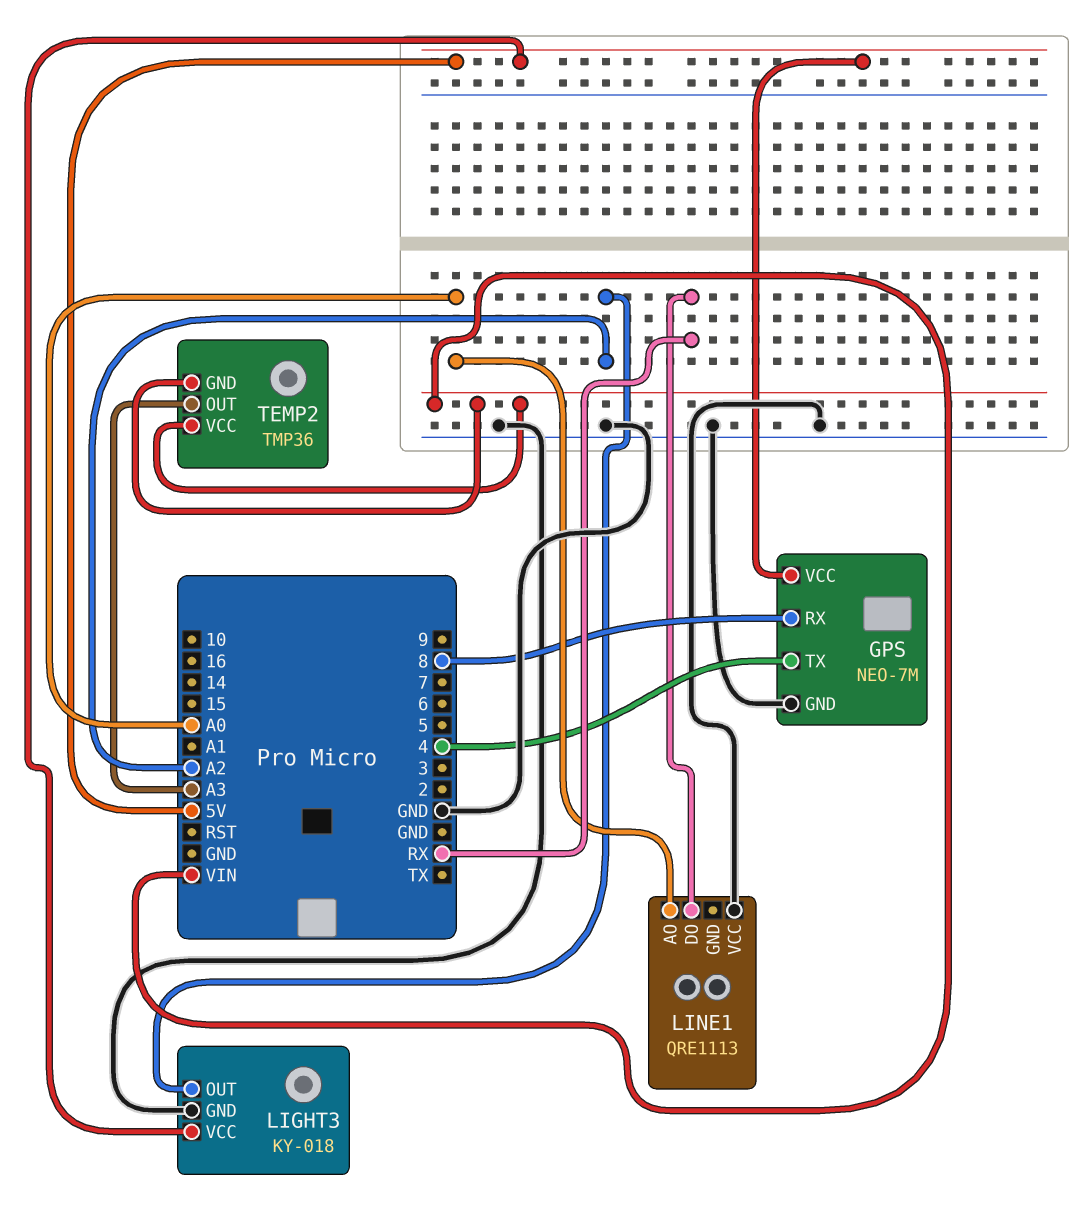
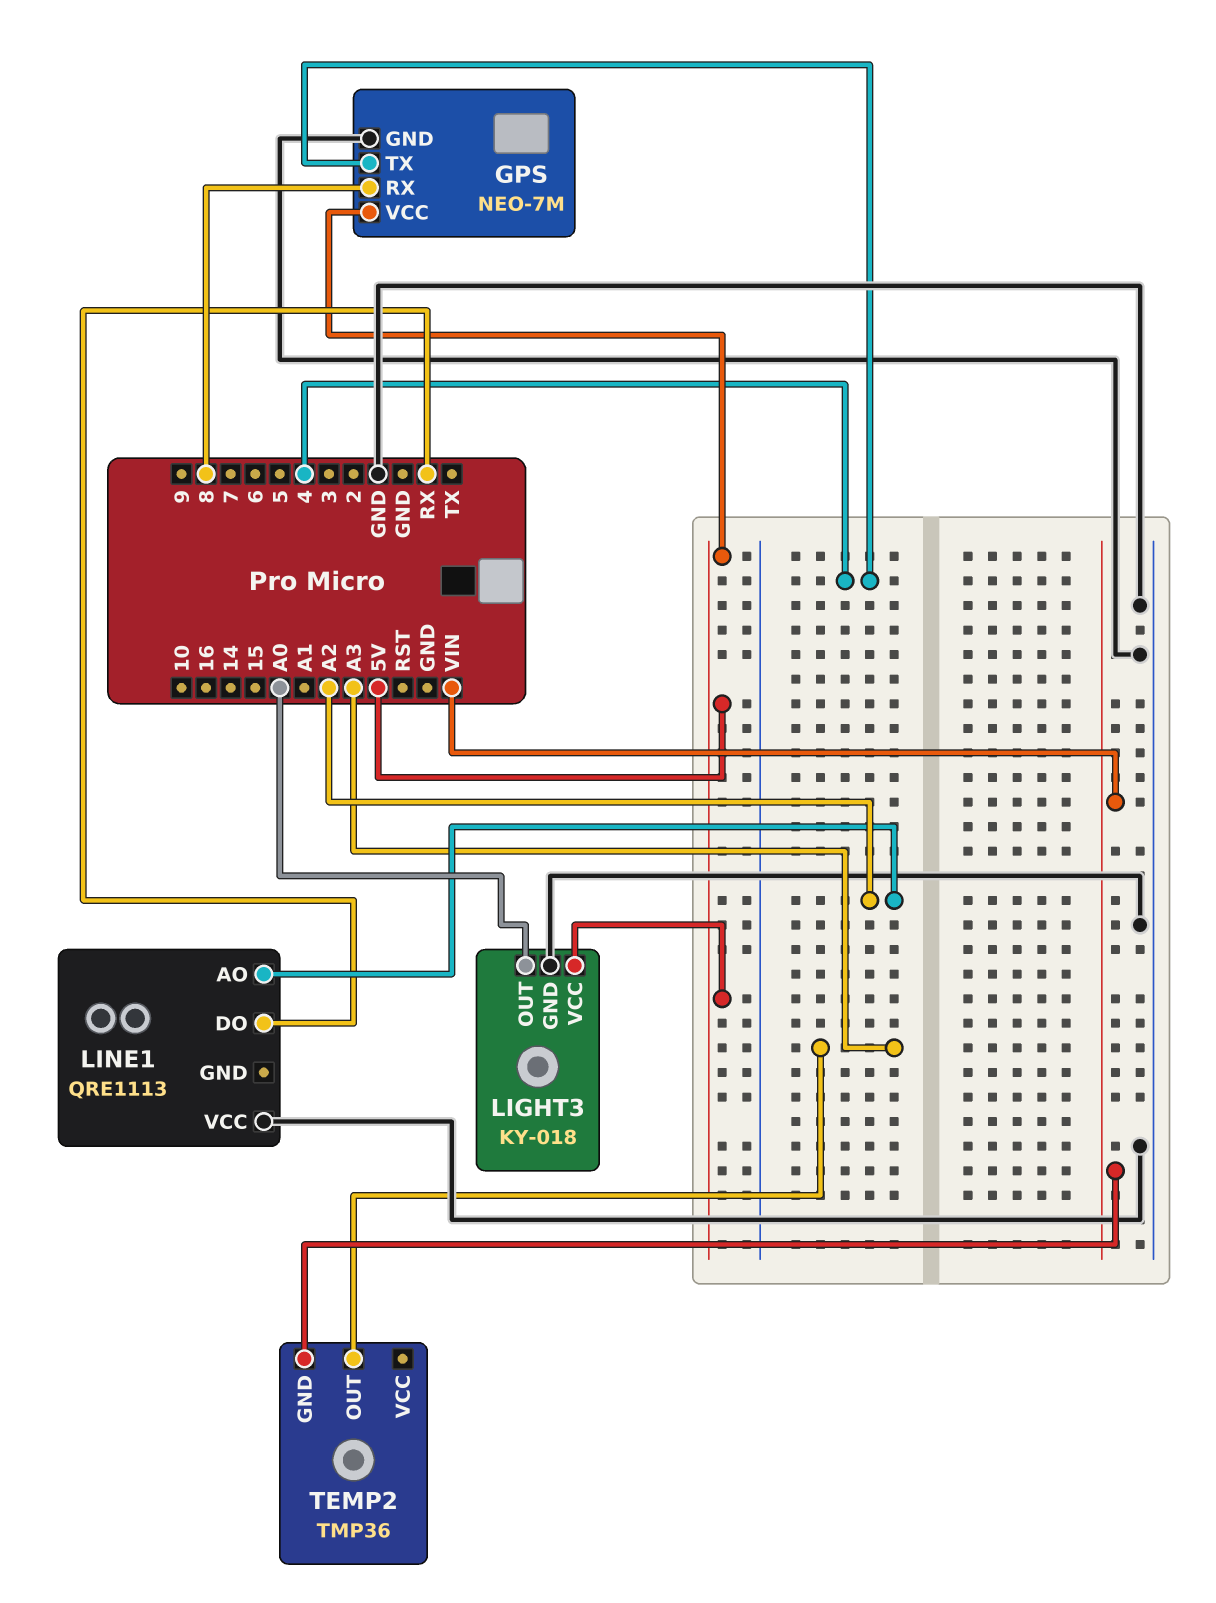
LIGHT3 pin OUT: A2 -> A0
LINE1 pin AO: A0 -> A2
TEMP2 pin VCC: VIN -> none

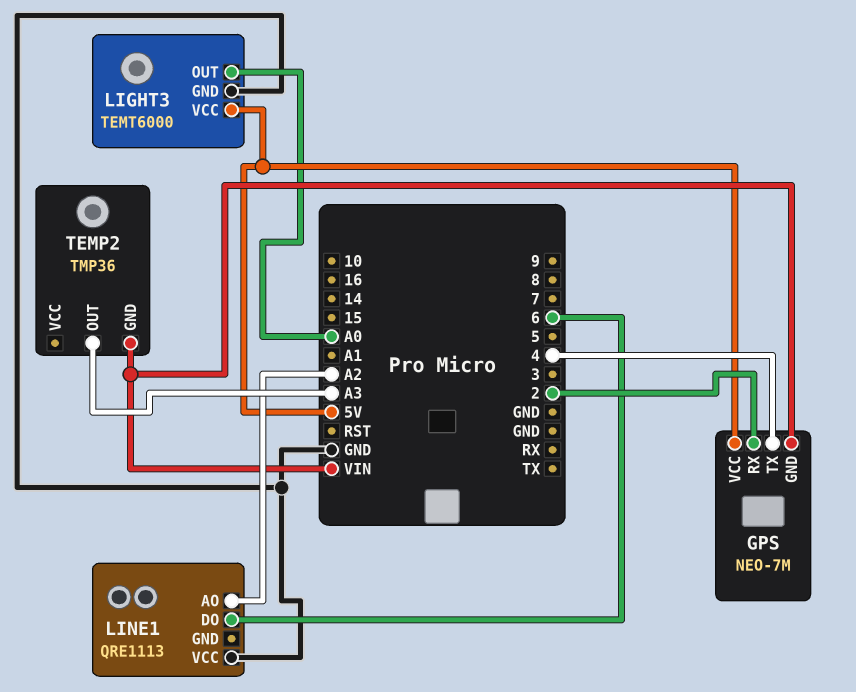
GPS pin GND: GND -> VIN
GPS pin RX: 8 -> 2
LIGHT3: KY-018 -> TEMT6000
LINE1 pin DO: RX -> 6

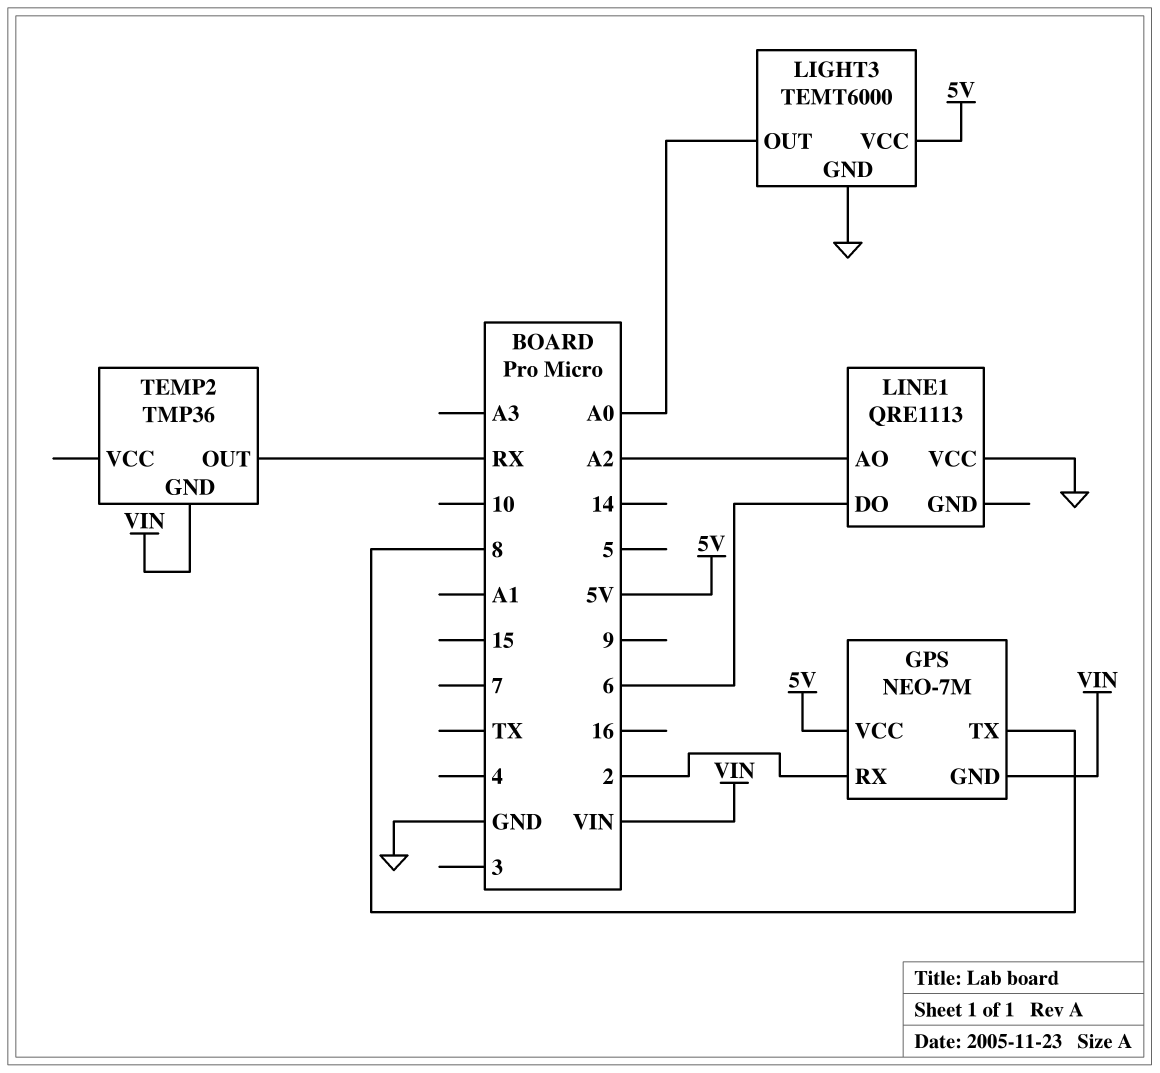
GPS pin TX: 4 -> 8
TEMP2 pin OUT: A3 -> RX

